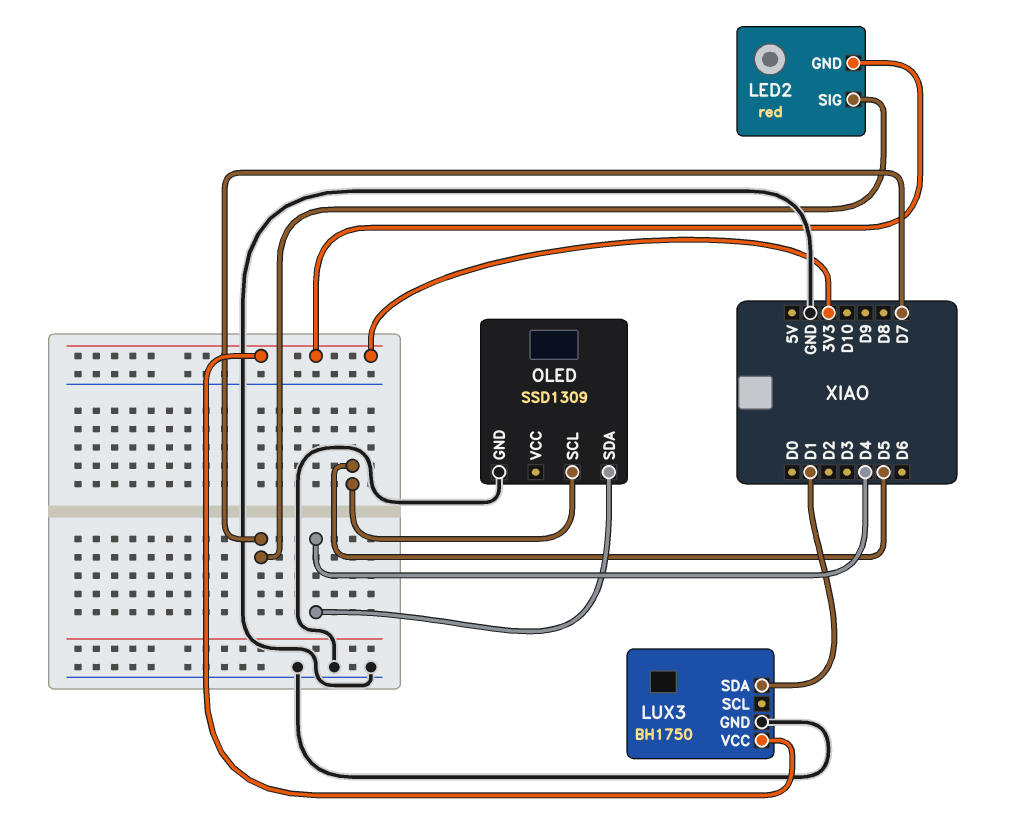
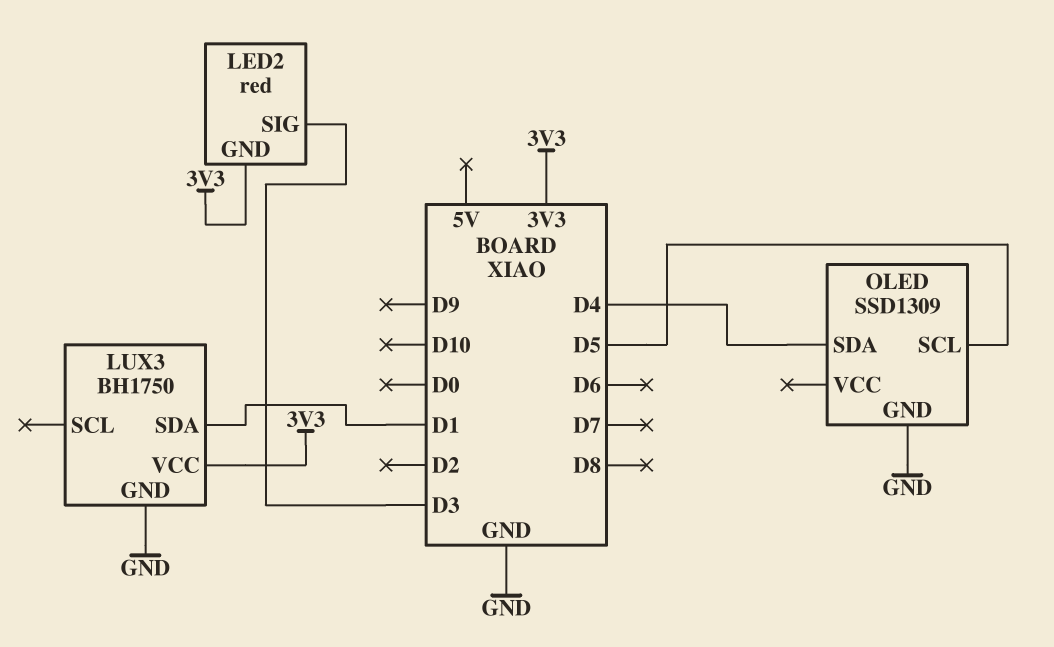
LED2 pin SIG: D7 -> D3

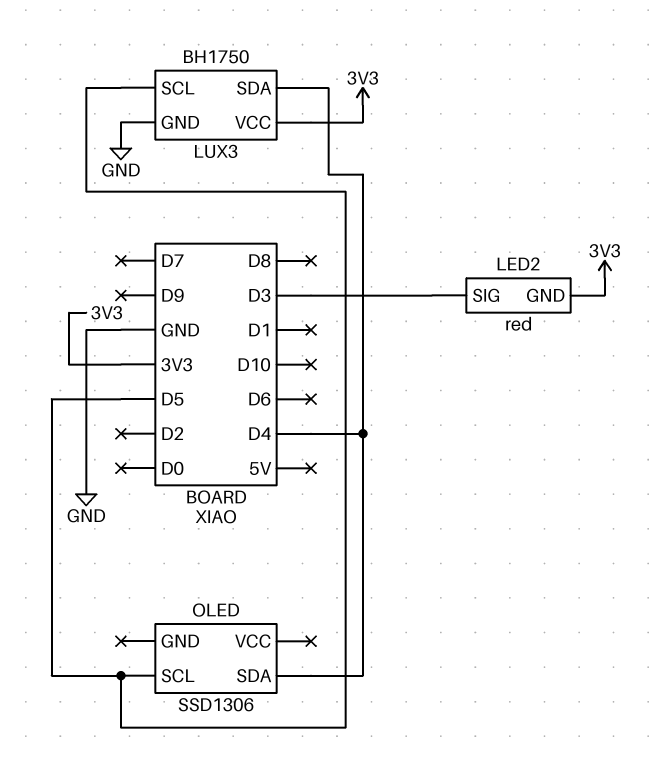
LUX3 pin SCL: none -> D5
LUX3 pin SDA: D1 -> D4
OLED: SSD1309 -> SSD1306
OLED pin GND: GND -> none

